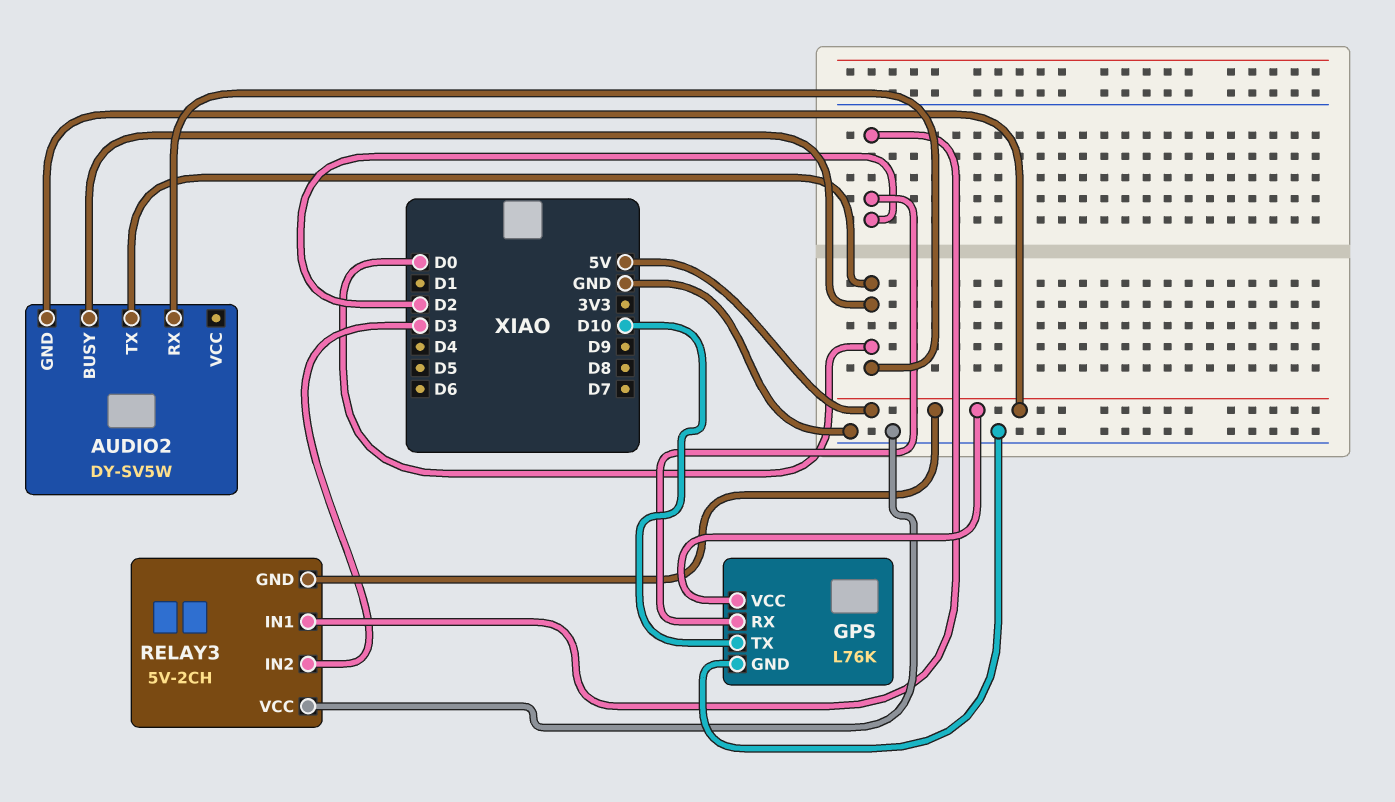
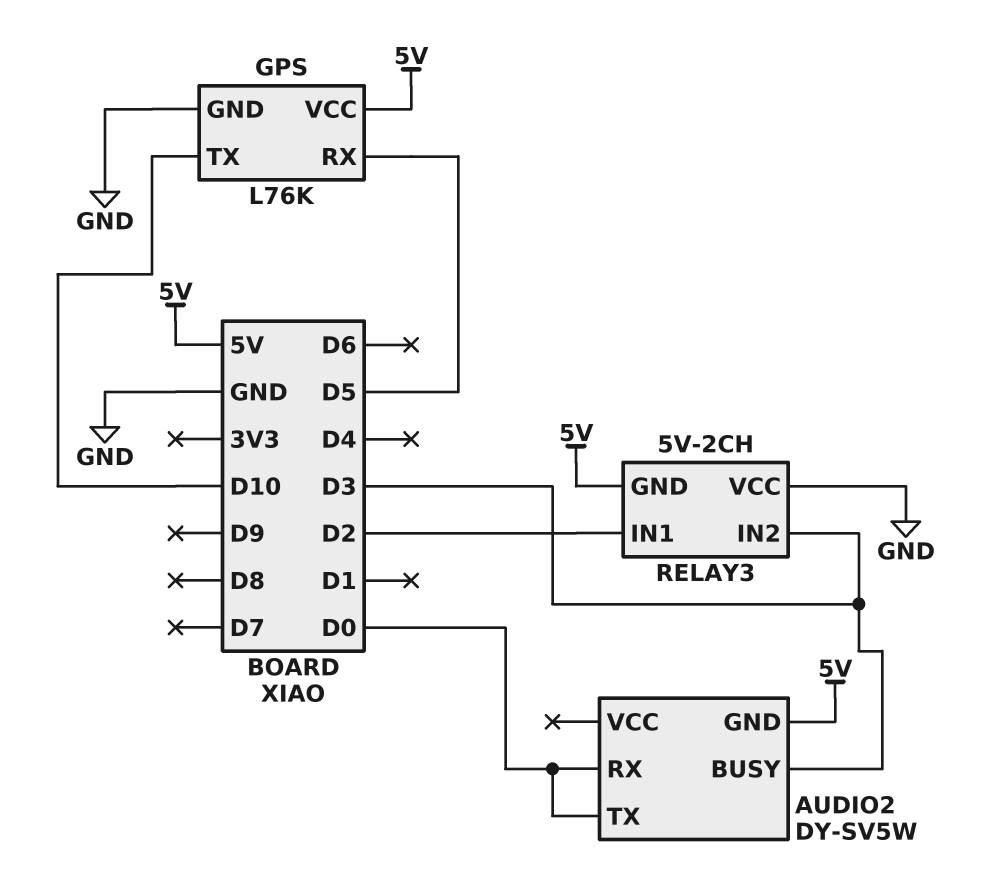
AUDIO2 pin BUSY: D0 -> D3
GPS pin RX: D2 -> D5

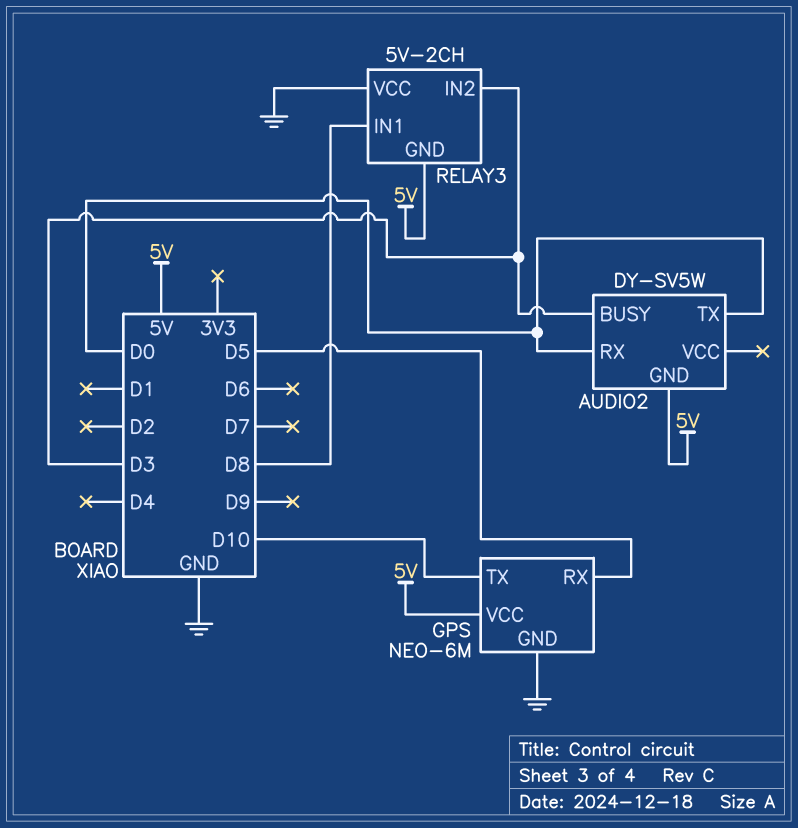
GPS: L76K -> NEO-6M
RELAY3 pin IN1: D2 -> D8

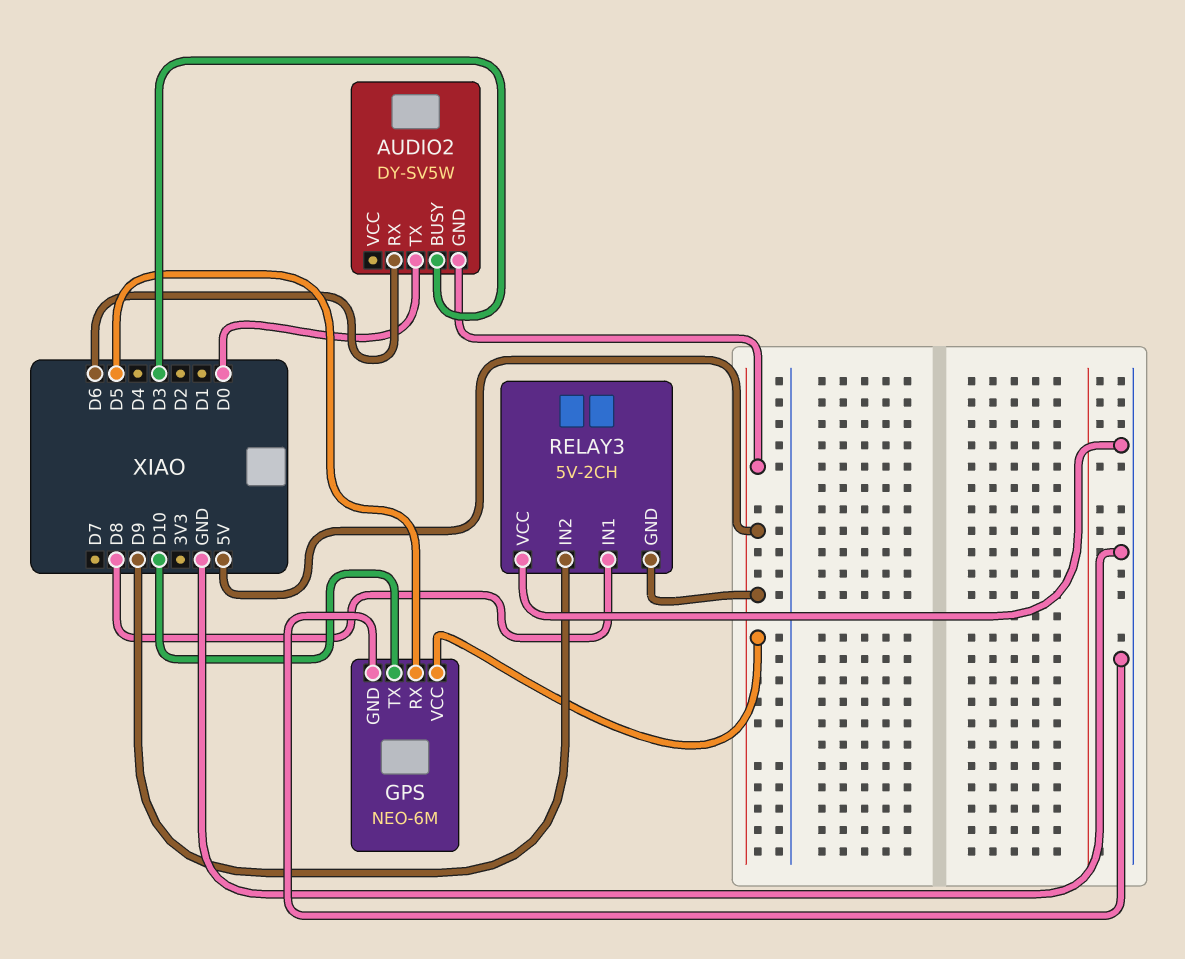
AUDIO2 pin RX: D0 -> D6
RELAY3 pin IN2: D3 -> D9

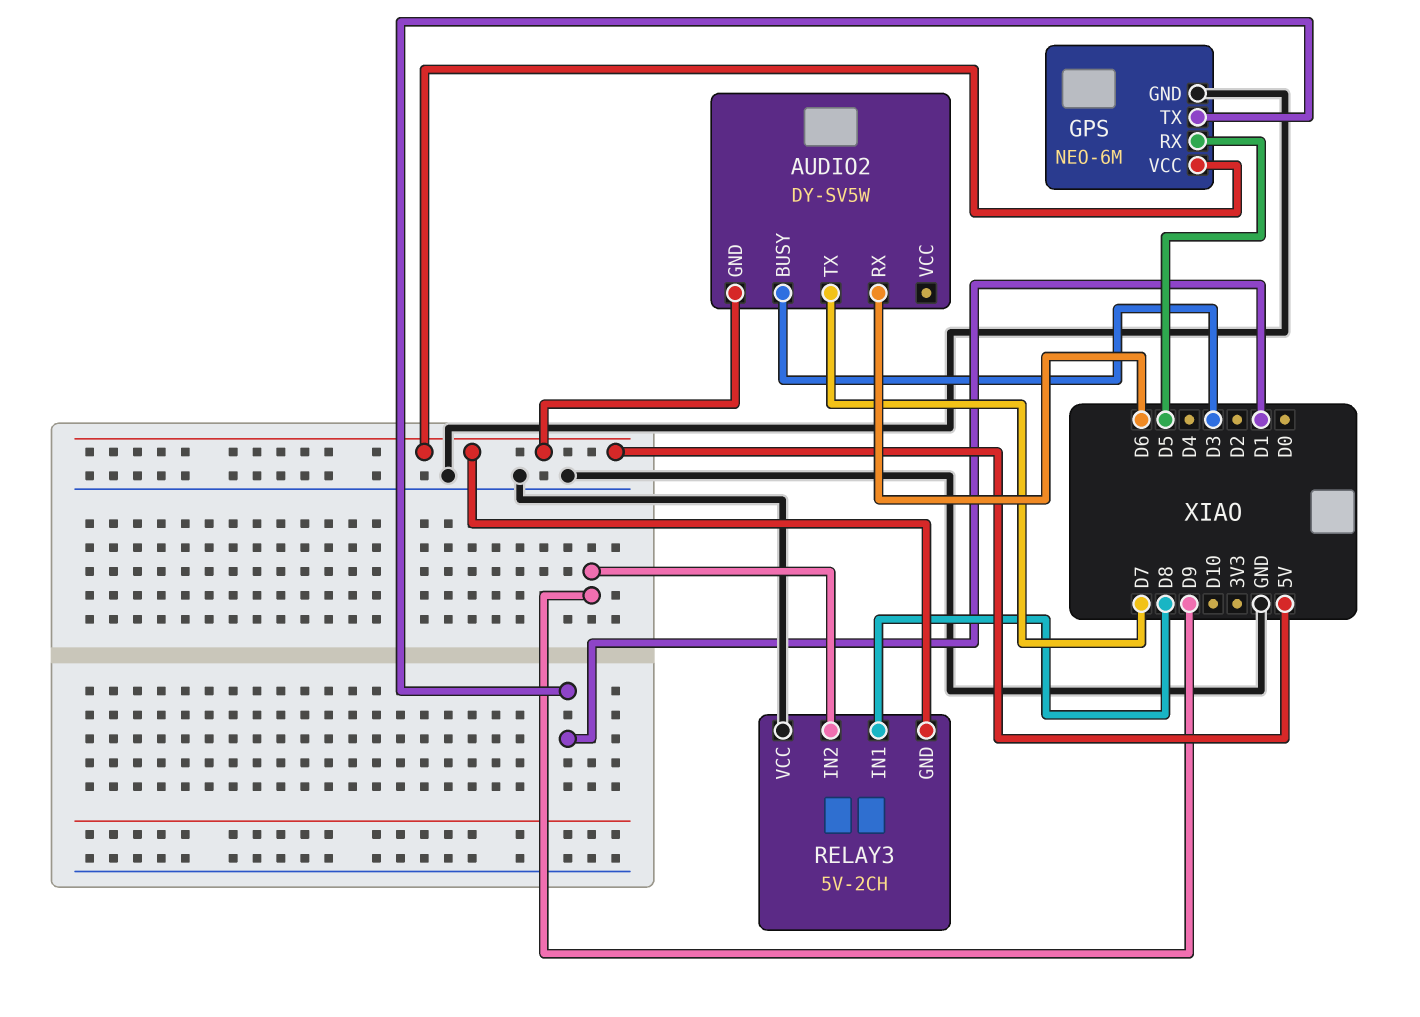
AUDIO2 pin TX: D0 -> D7
GPS pin TX: D10 -> D1

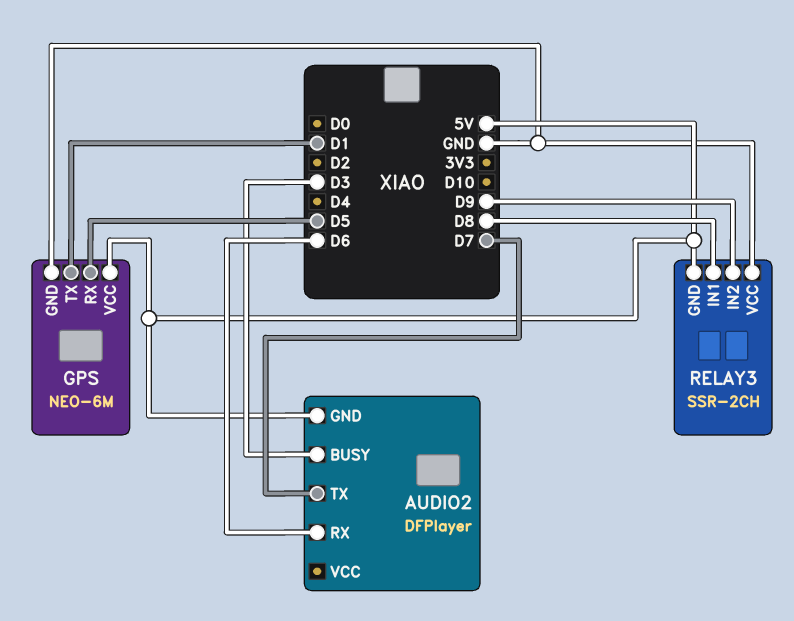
AUDIO2: DY-SV5W -> DFPlayer
RELAY3: 5V-2CH -> SSR-2CH

